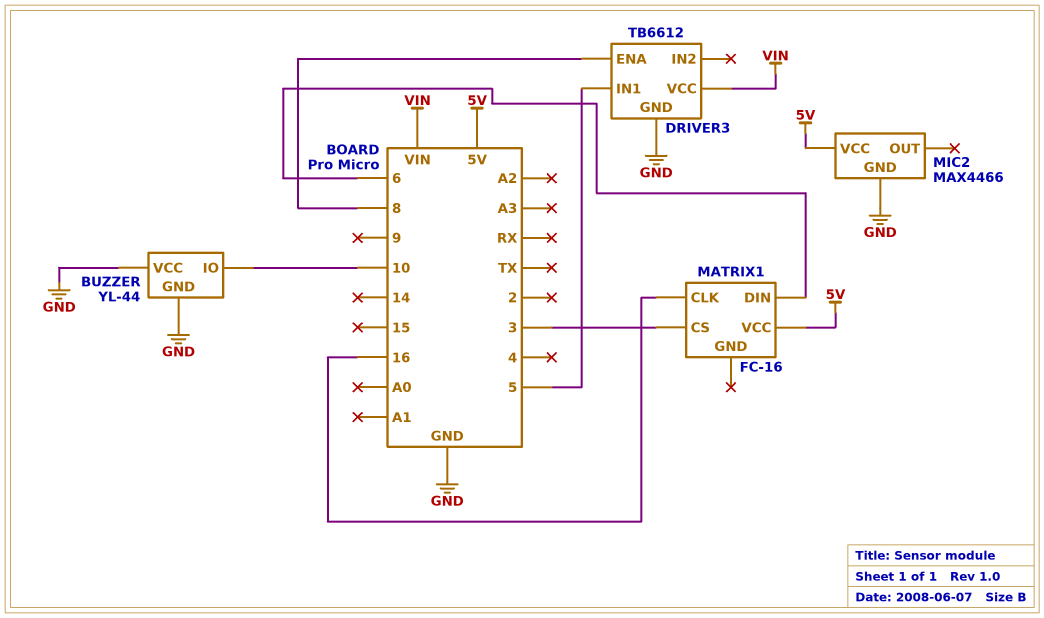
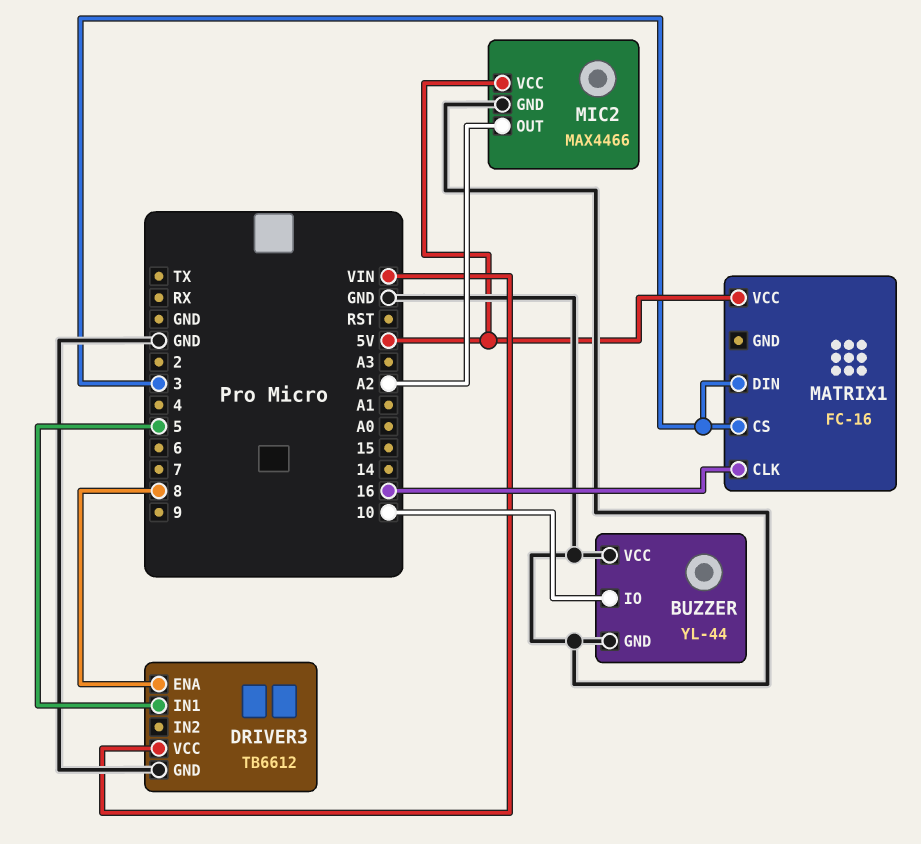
MATRIX1 pin DIN: 6 -> 3
MIC2 pin OUT: none -> A2

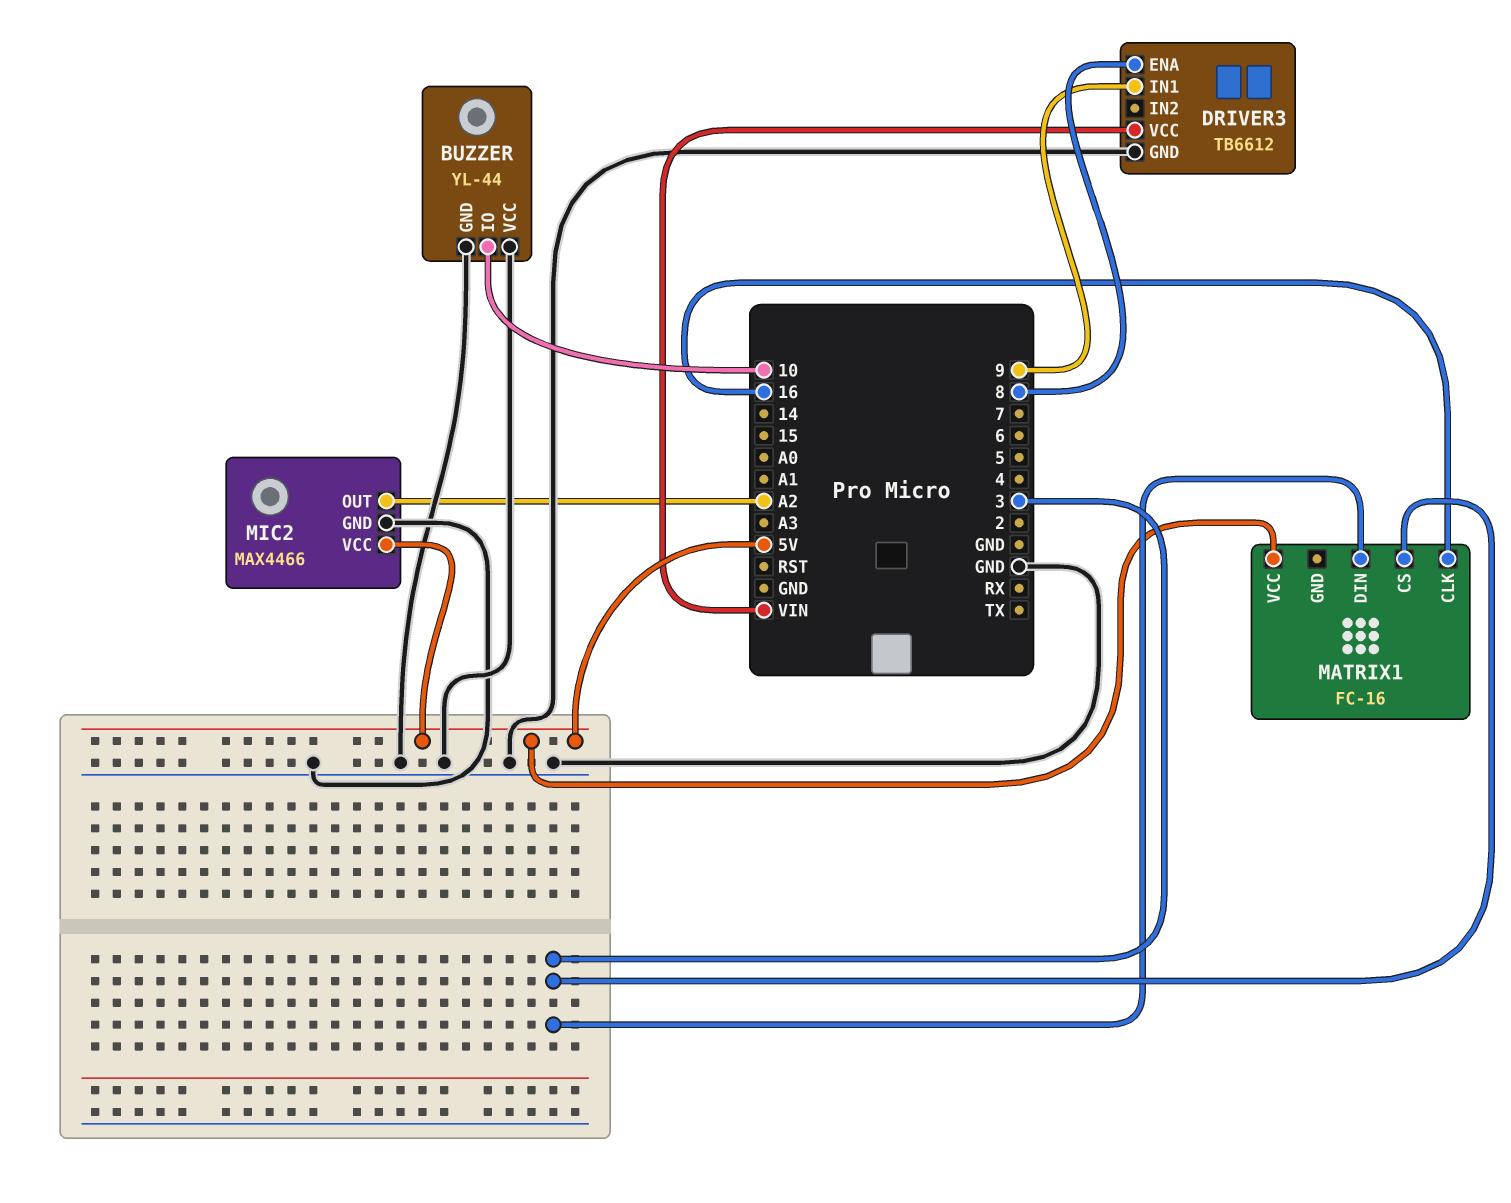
DRIVER3 pin IN1: 5 -> 9

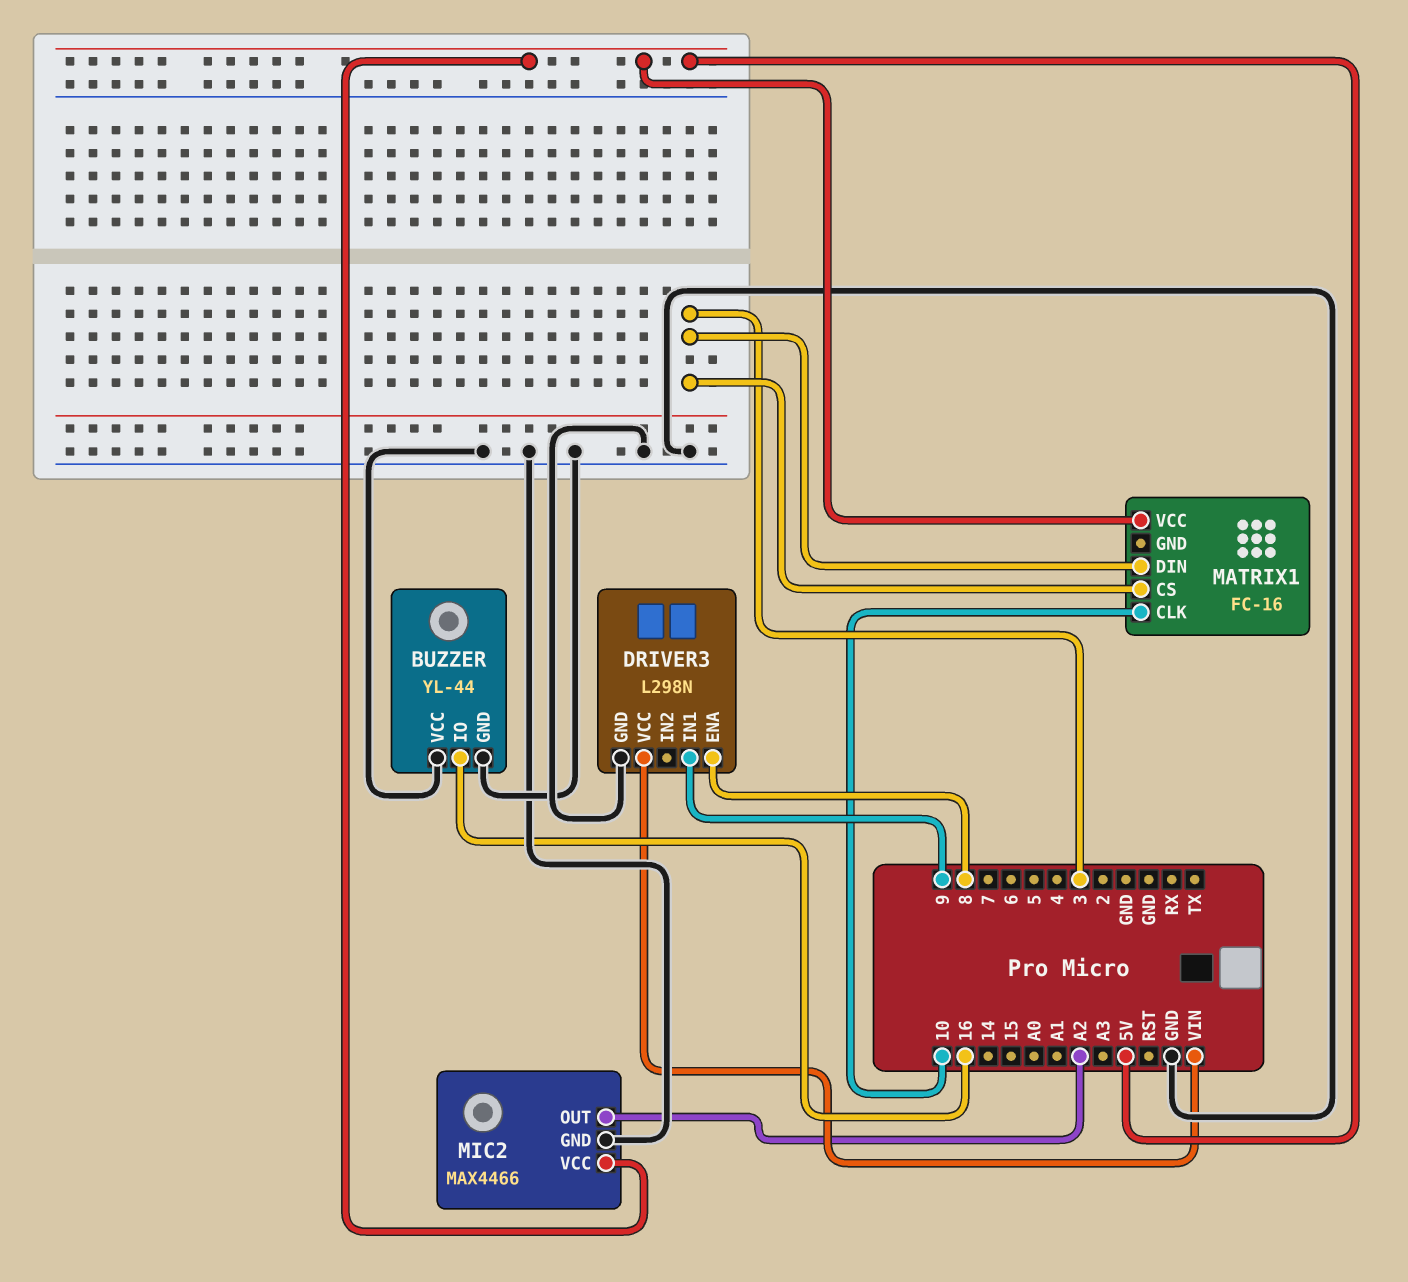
BUZZER pin IO: 10 -> 16
DRIVER3: TB6612 -> L298N
MATRIX1 pin CLK: 16 -> 10

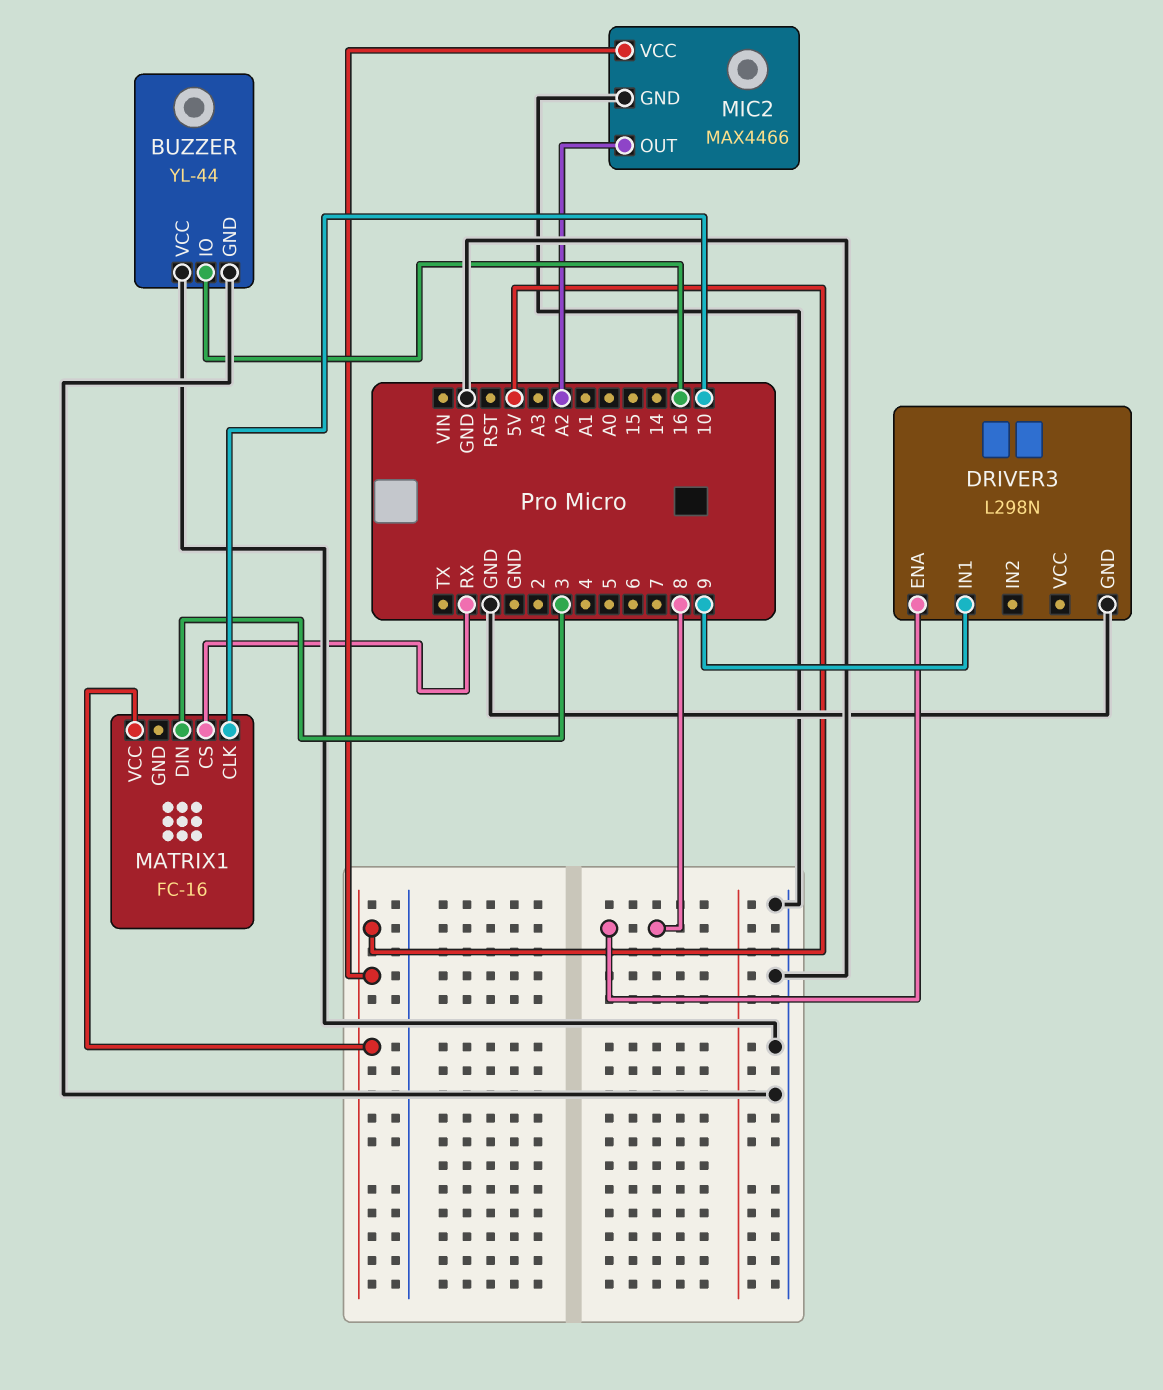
DRIVER3 pin VCC: VIN -> none
MATRIX1 pin CS: 3 -> RX

